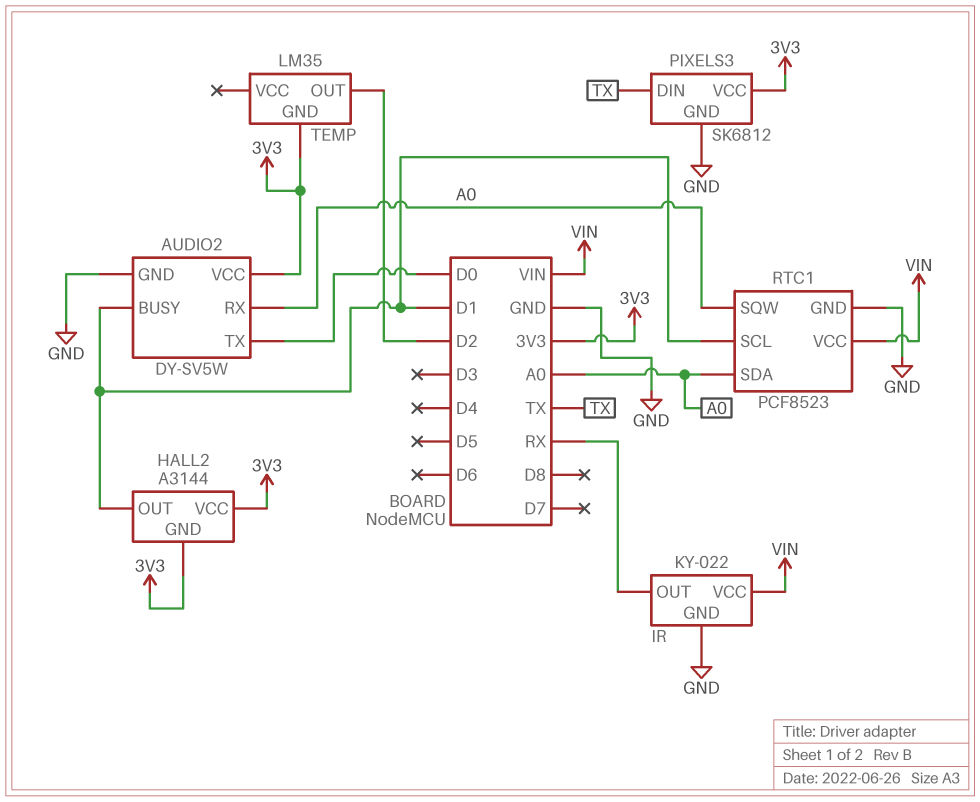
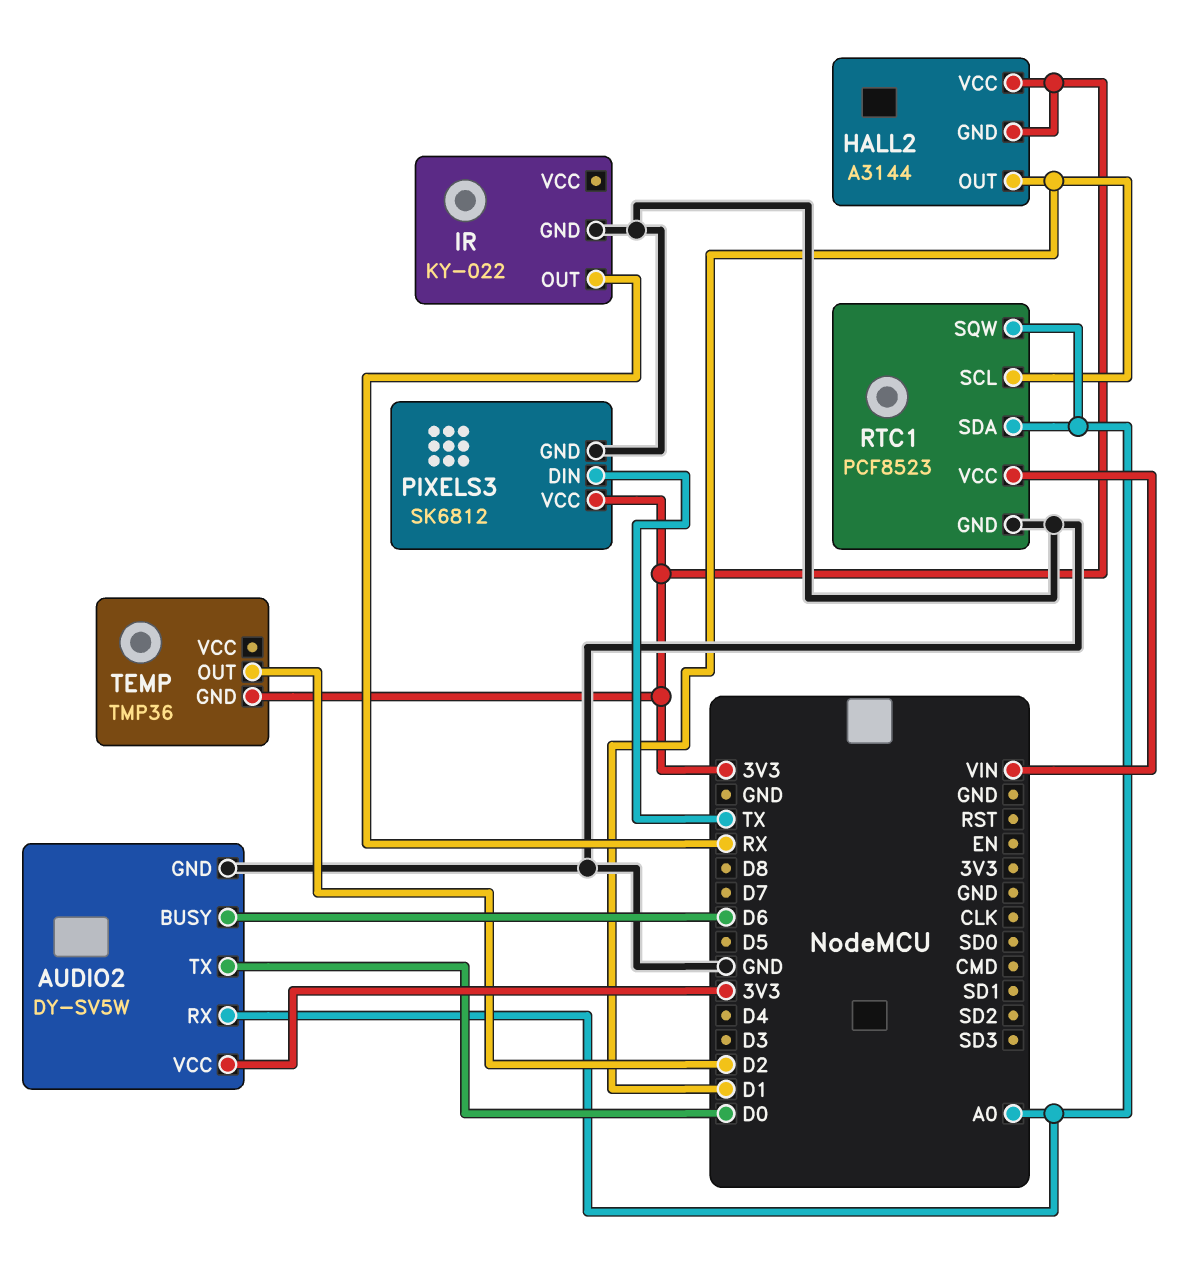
AUDIO2 pin BUSY: D1 -> D6
IR pin VCC: VIN -> none
TEMP: LM35 -> TMP36

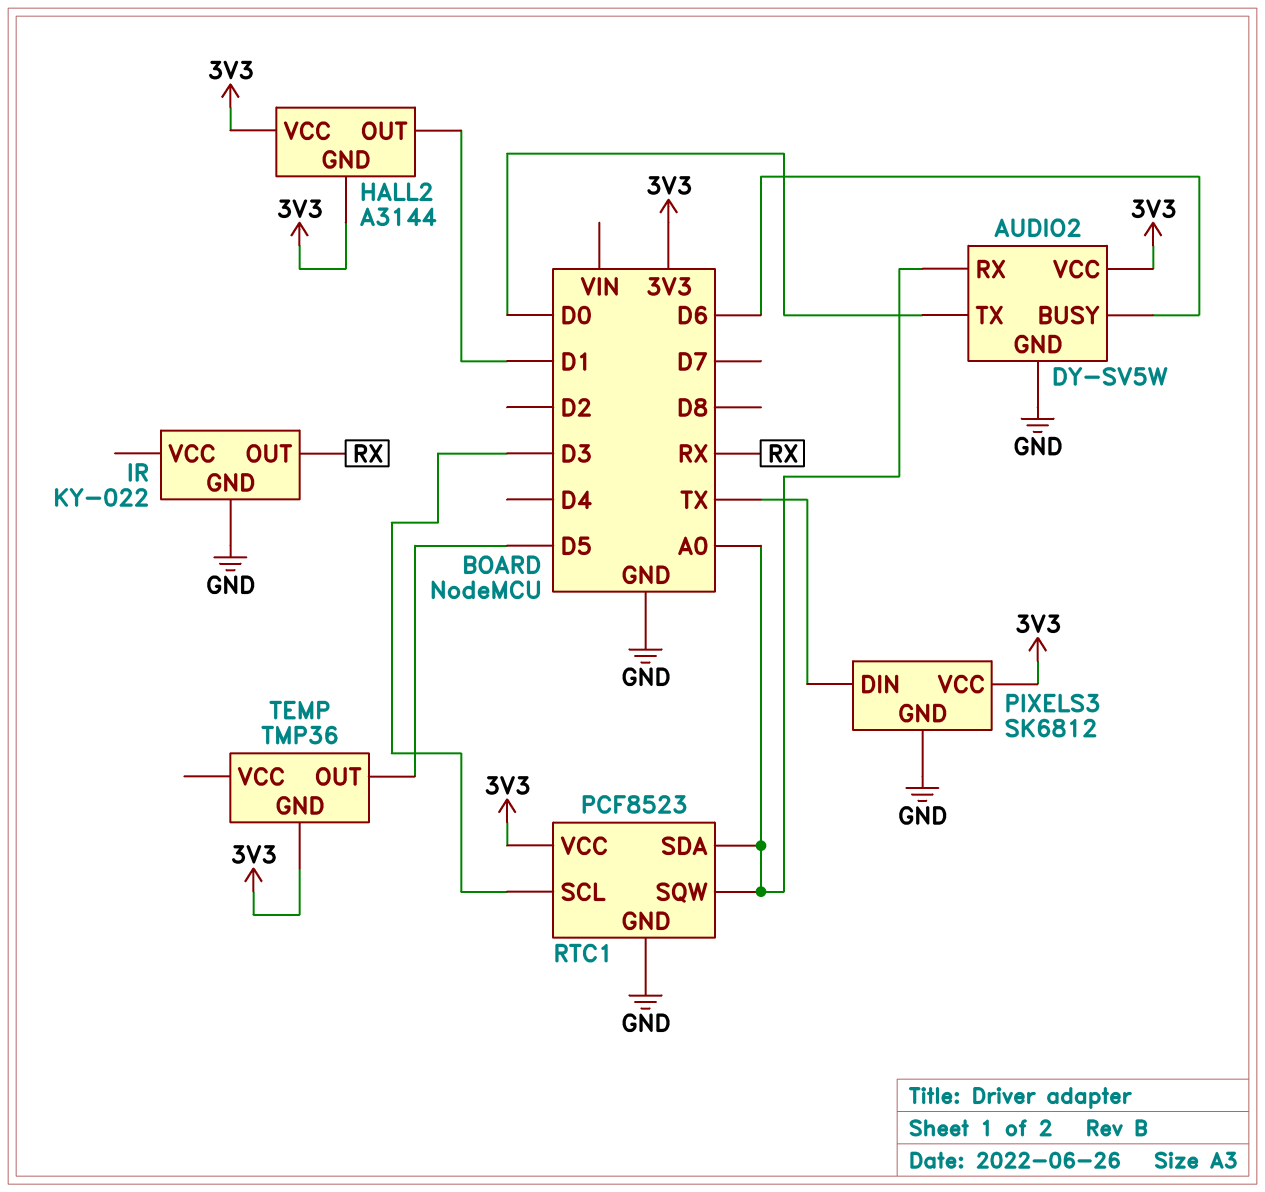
RTC1 pin SCL: D1 -> D3
RTC1 pin VCC: VIN -> 3V3
TEMP pin OUT: D2 -> D5

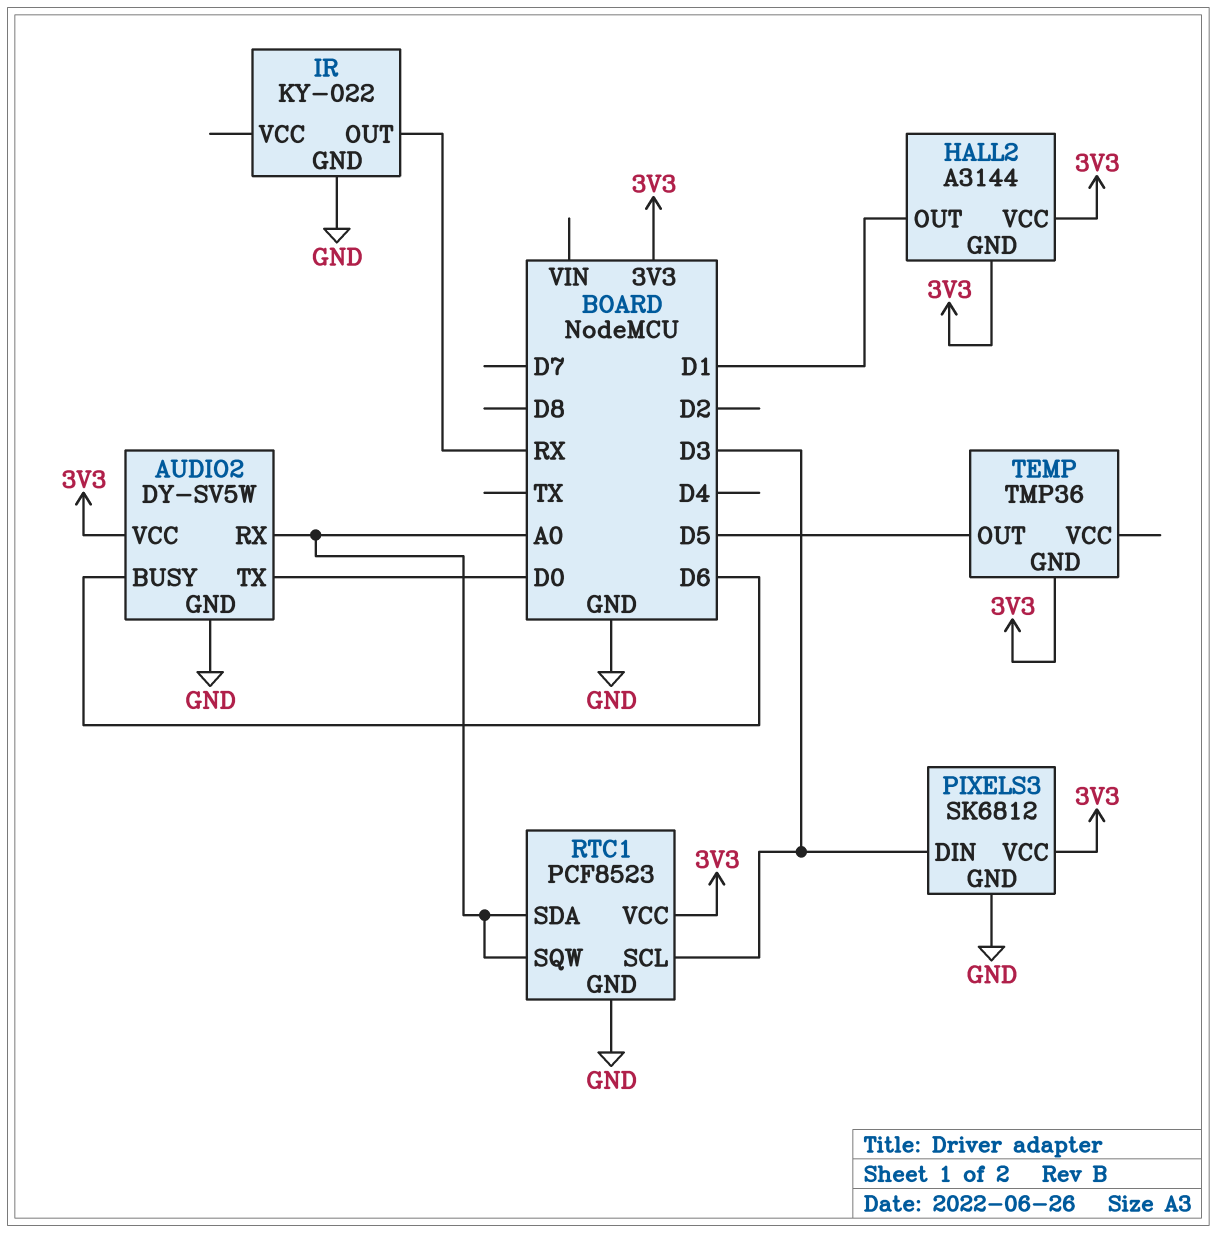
PIXELS3 pin DIN: TX -> D3

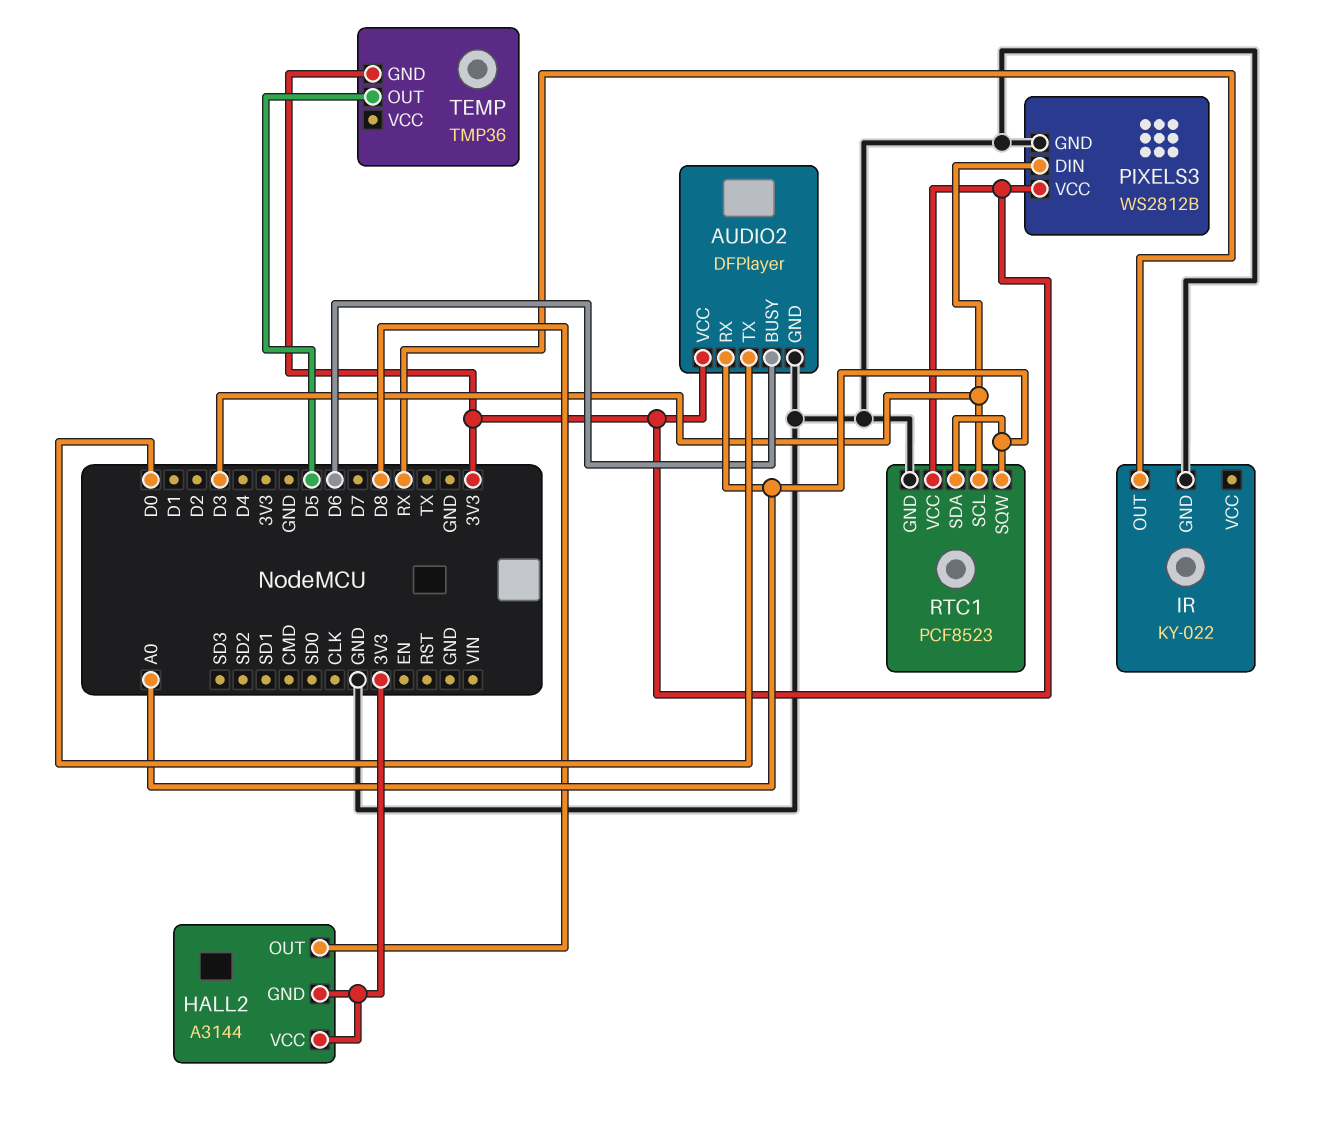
AUDIO2: DY-SV5W -> DFPlayer
HALL2 pin OUT: D1 -> D8
PIXELS3: SK6812 -> WS2812B

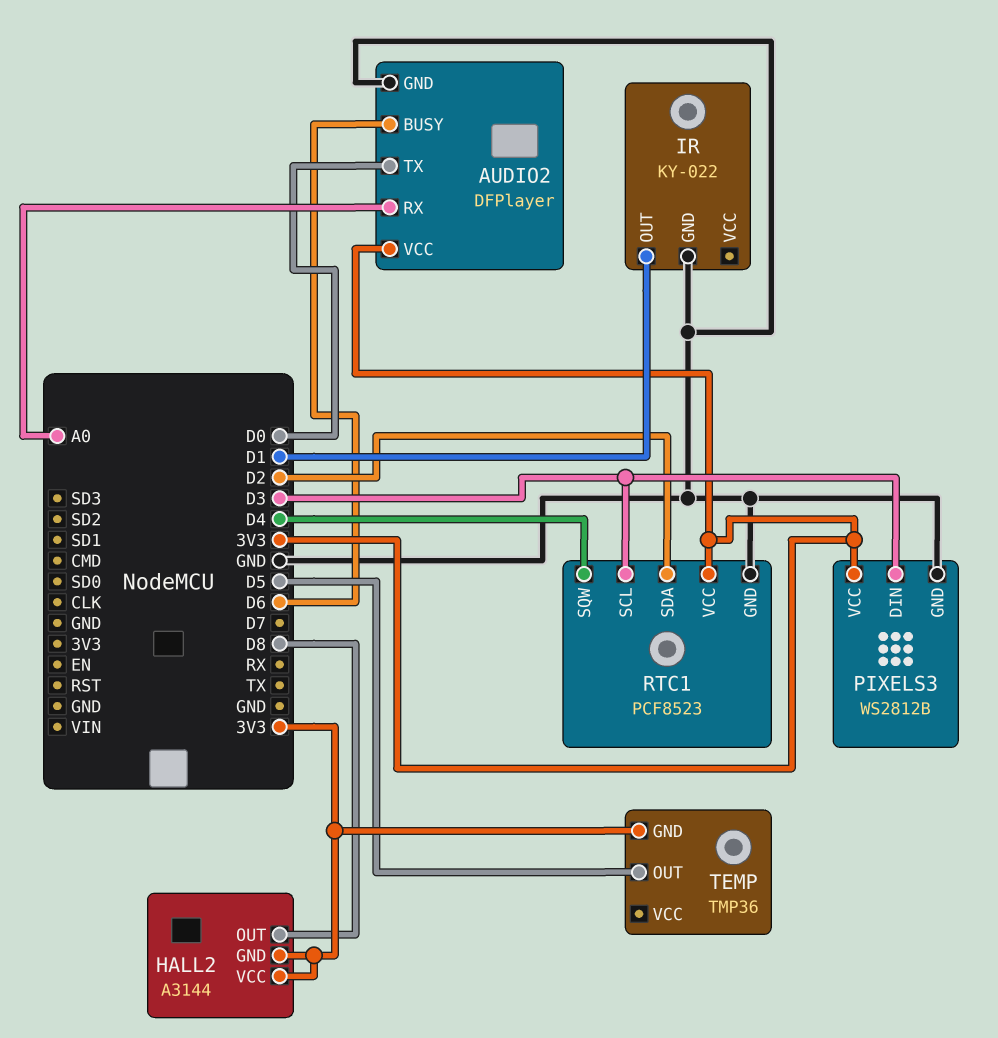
IR pin OUT: RX -> D1
RTC1 pin SDA: A0 -> D2
RTC1 pin SQW: A0 -> D4

